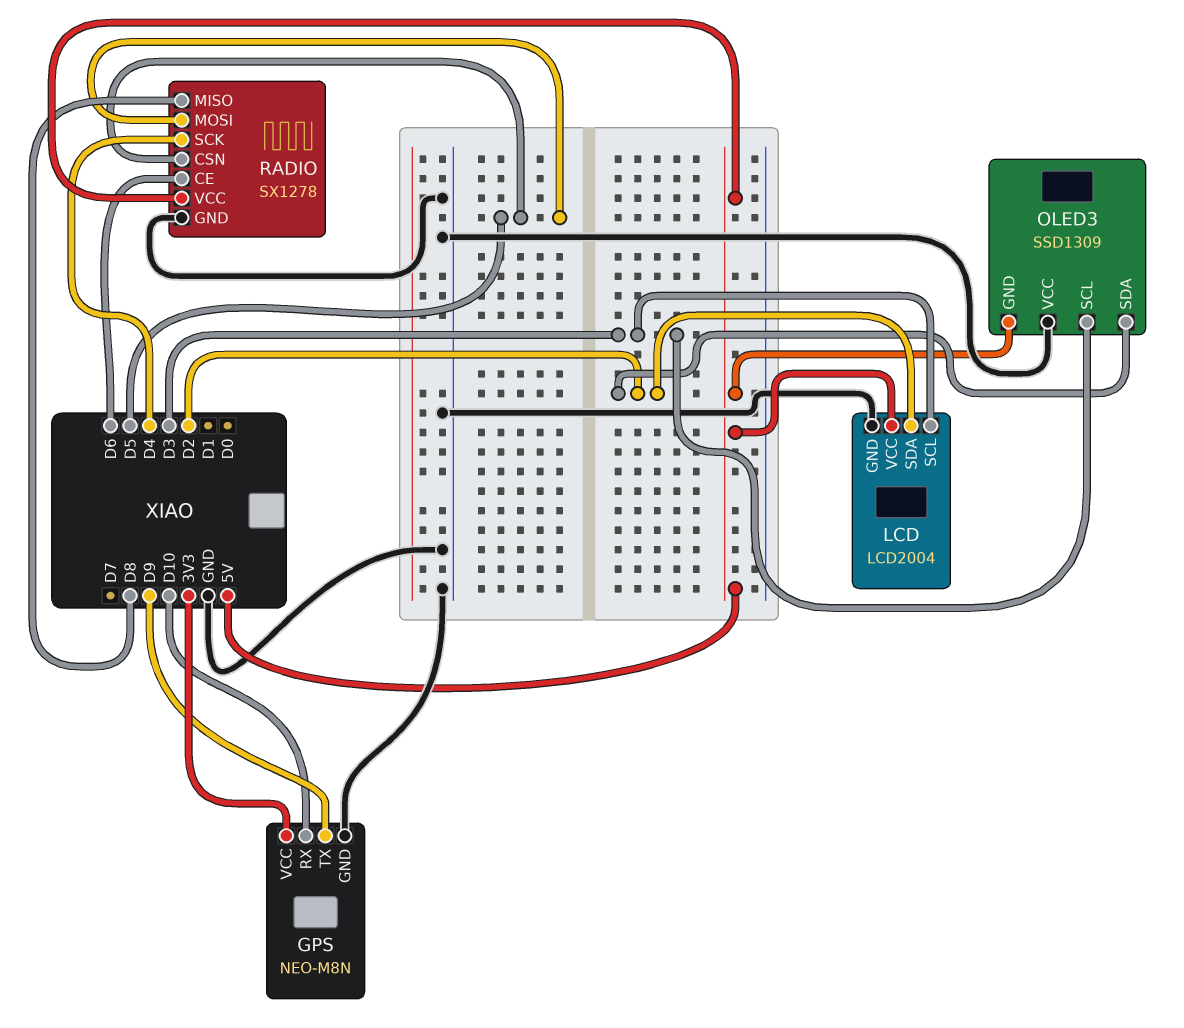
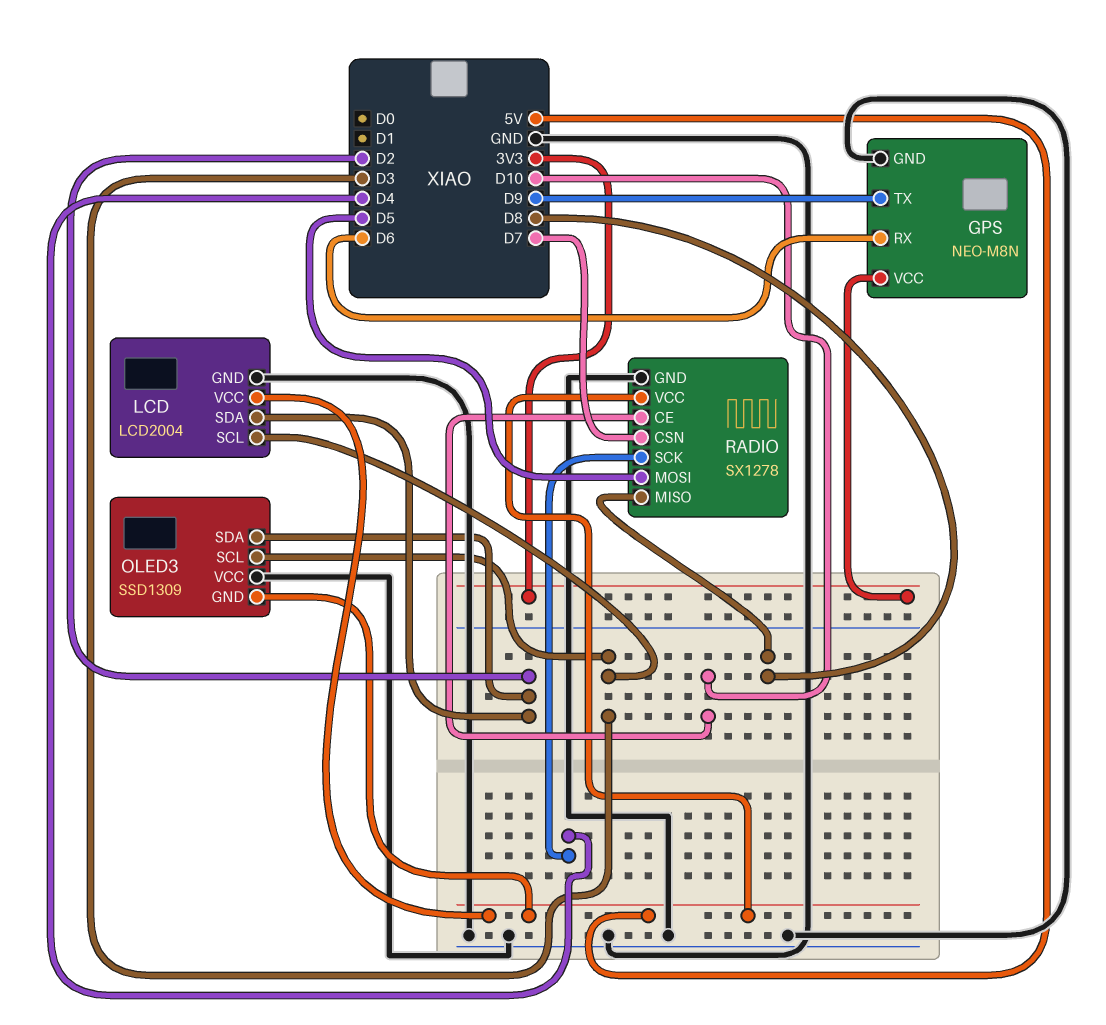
GPS pin RX: D10 -> D6
RADIO pin CE: D6 -> D10
RADIO pin CSN: D5 -> D7

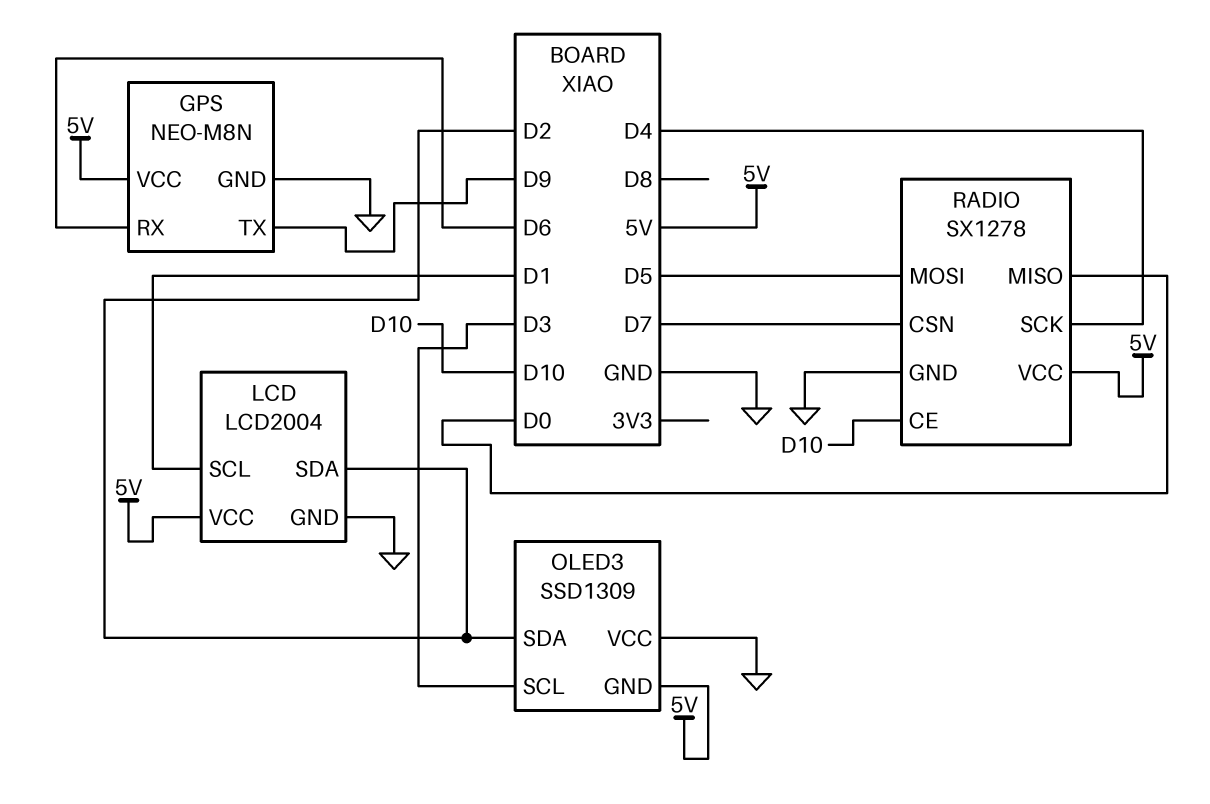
GPS pin VCC: 3V3 -> 5V
LCD pin SCL: D3 -> D1
RADIO pin MISO: D8 -> D0

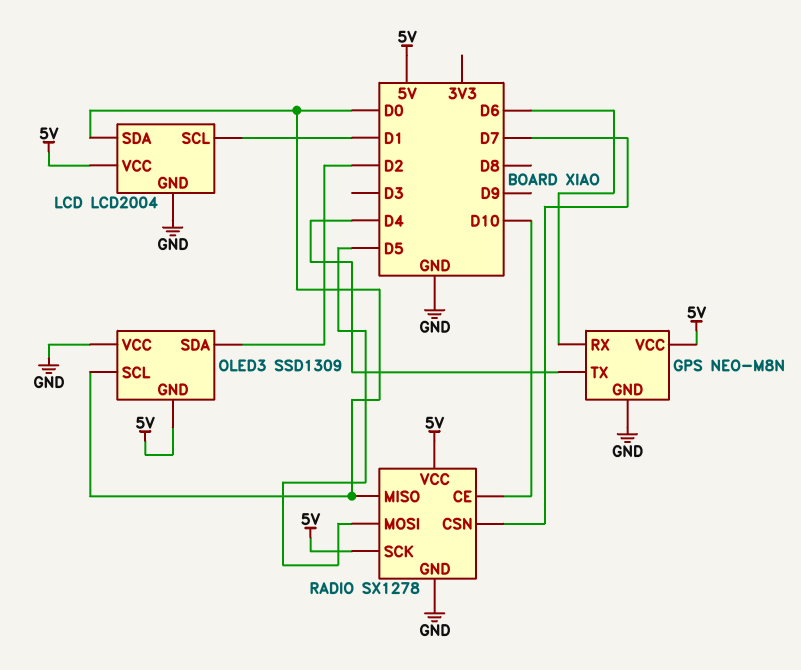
GPS pin TX: D9 -> D4
LCD pin SDA: D2 -> D0
OLED3 pin SCL: D3 -> D0
RADIO pin SCK: D4 -> 5V

